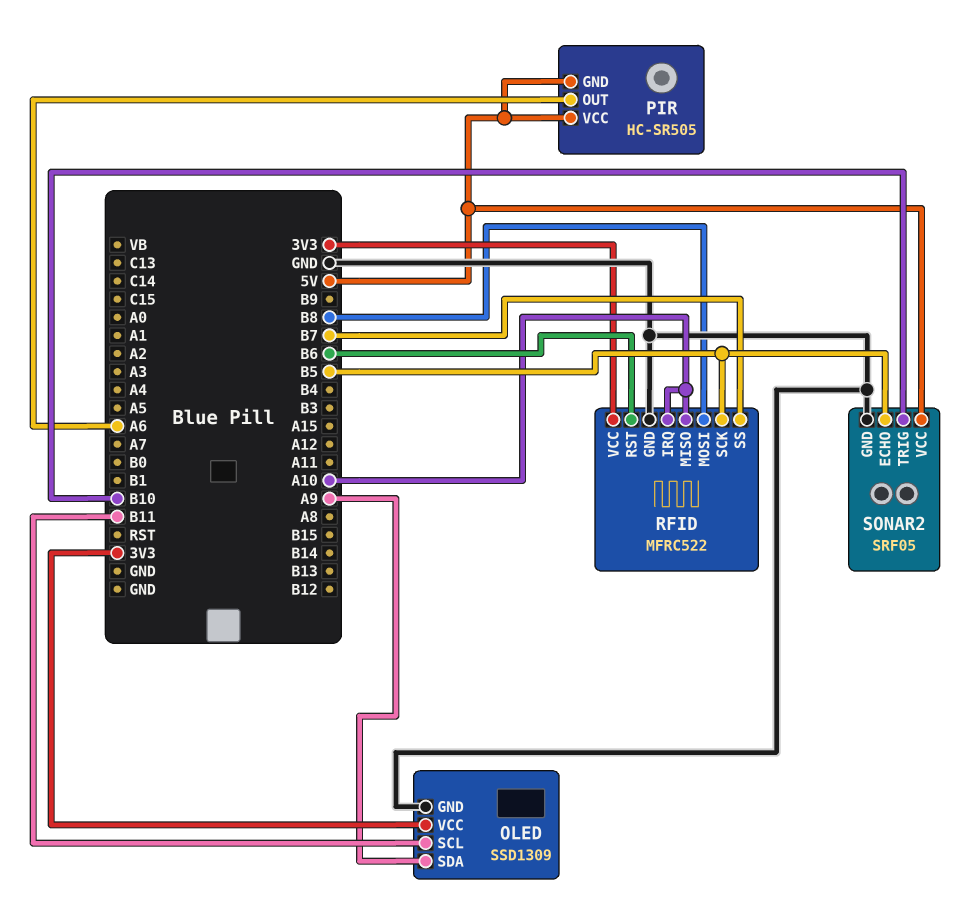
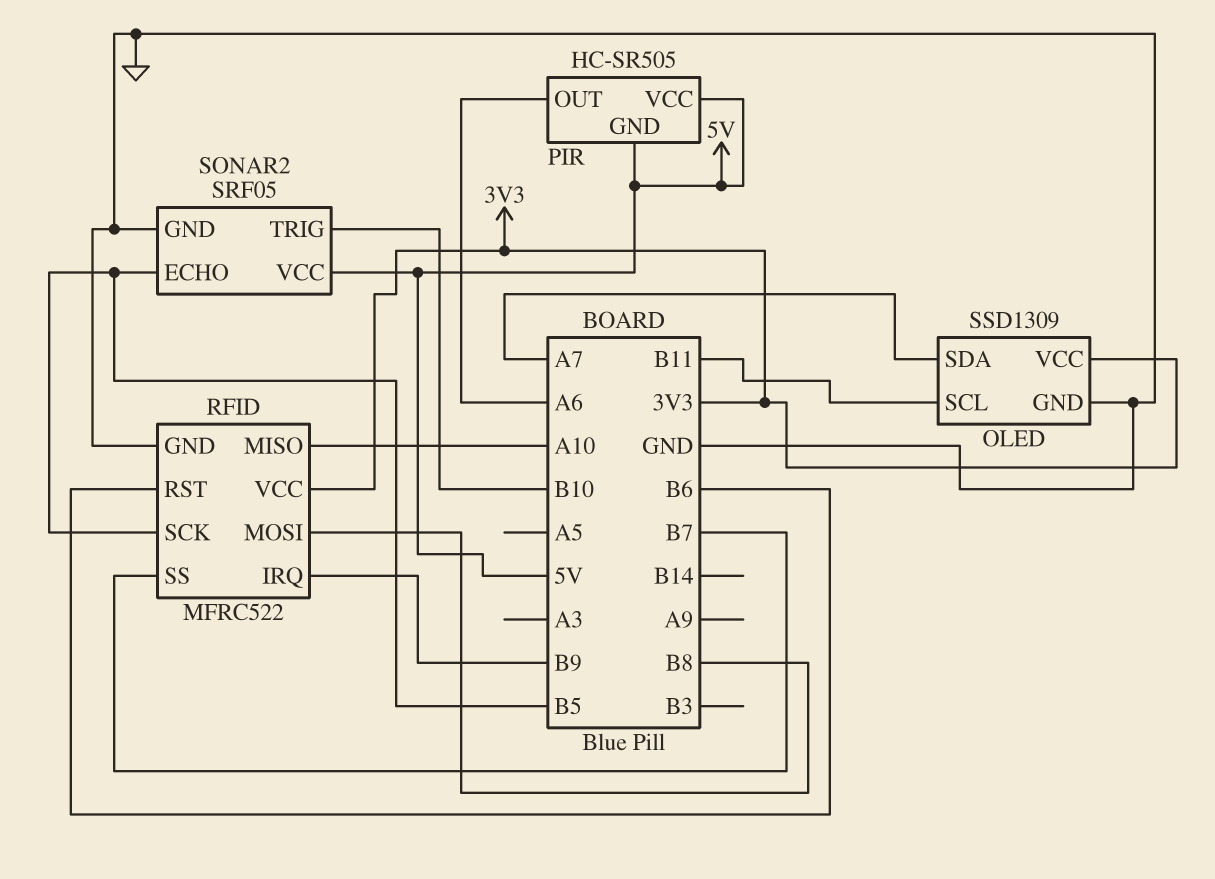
OLED pin SDA: A9 -> A7
RFID pin IRQ: A10 -> B9

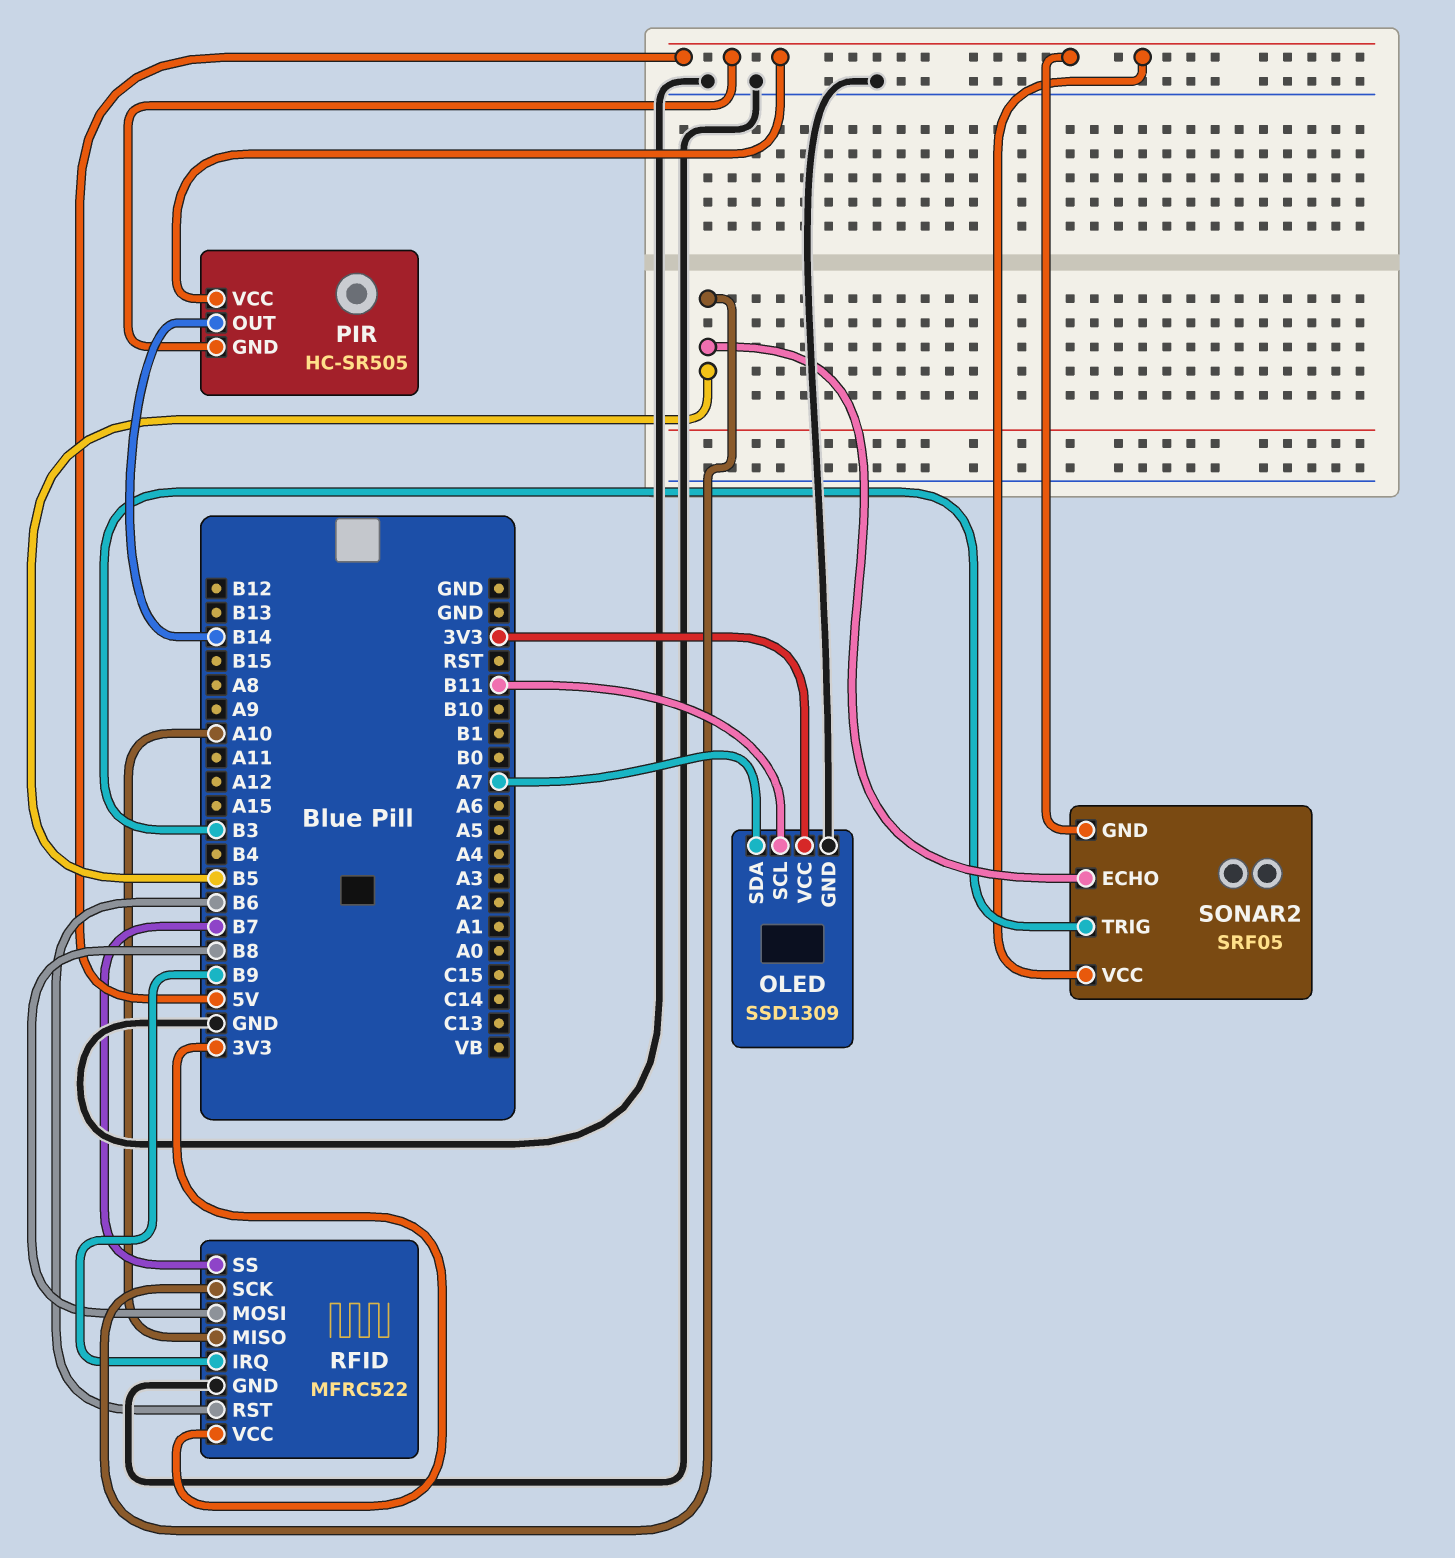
PIR pin OUT: A6 -> B14
SONAR2 pin GND: GND -> 5V
SONAR2 pin TRIG: B10 -> B3

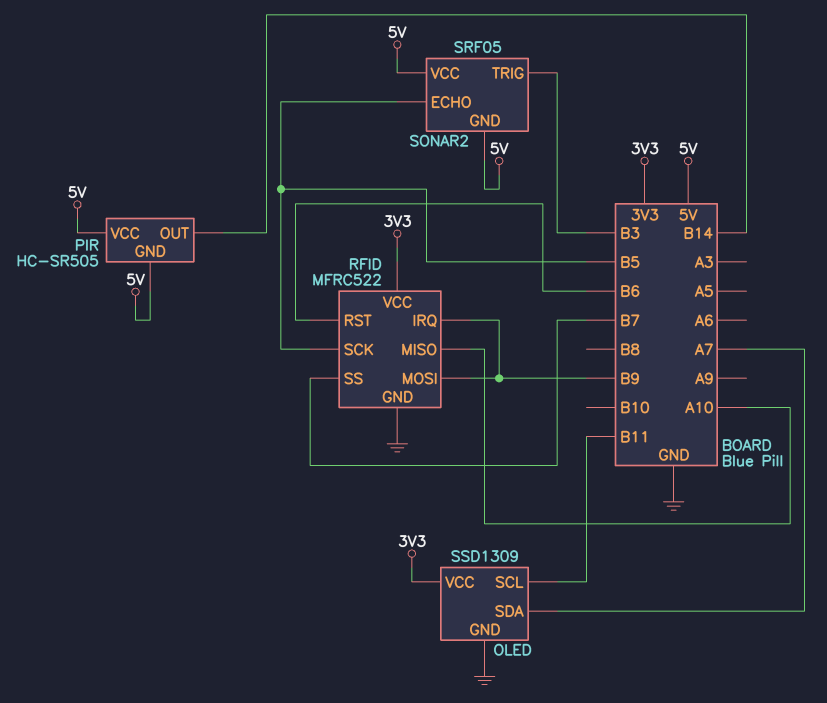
RFID pin MOSI: B8 -> B9

